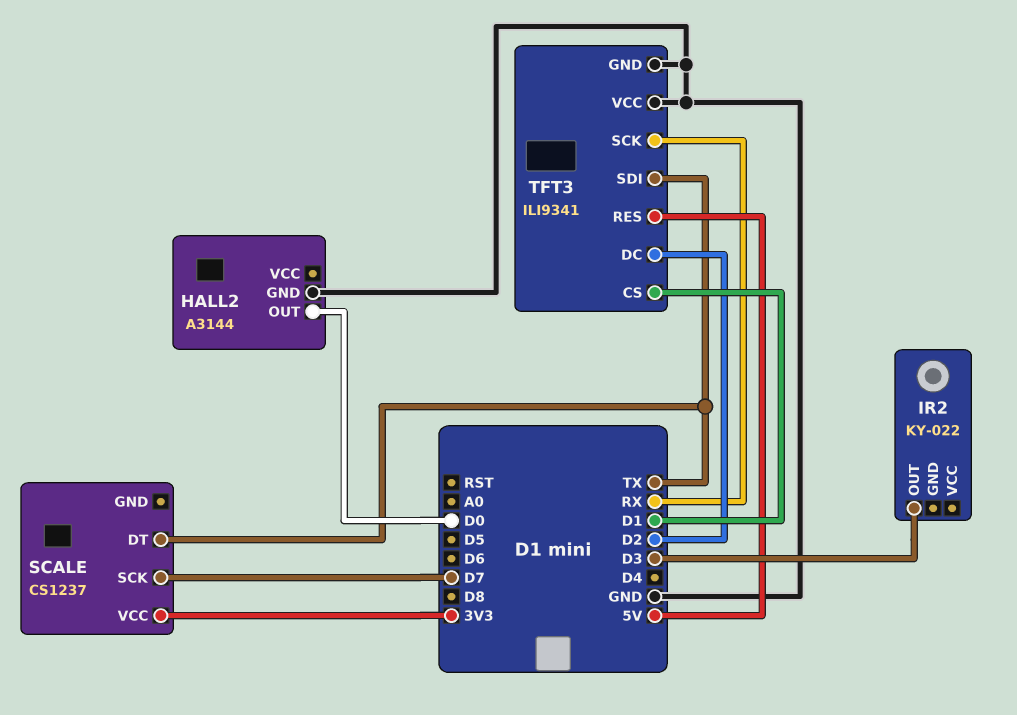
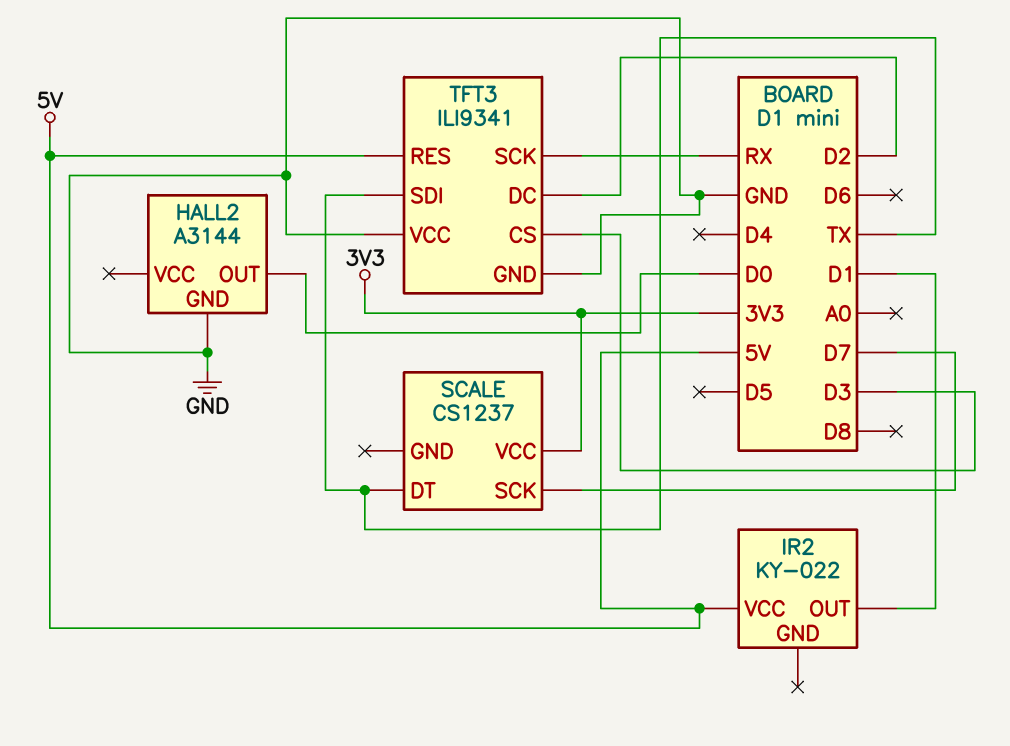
IR2 pin OUT: D3 -> D1
IR2 pin VCC: none -> 5V
TFT3 pin CS: D1 -> D3

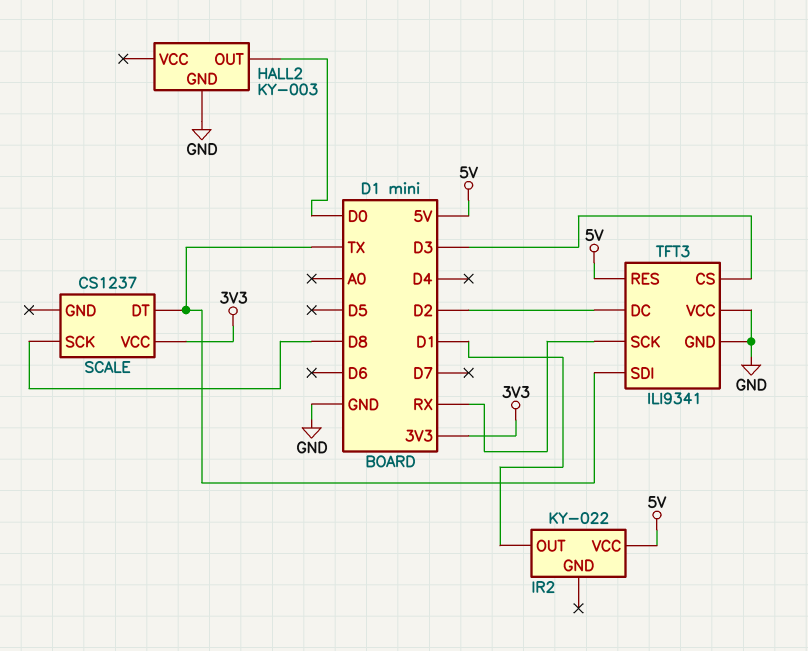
HALL2: A3144 -> KY-003
SCALE pin SCK: D7 -> D8

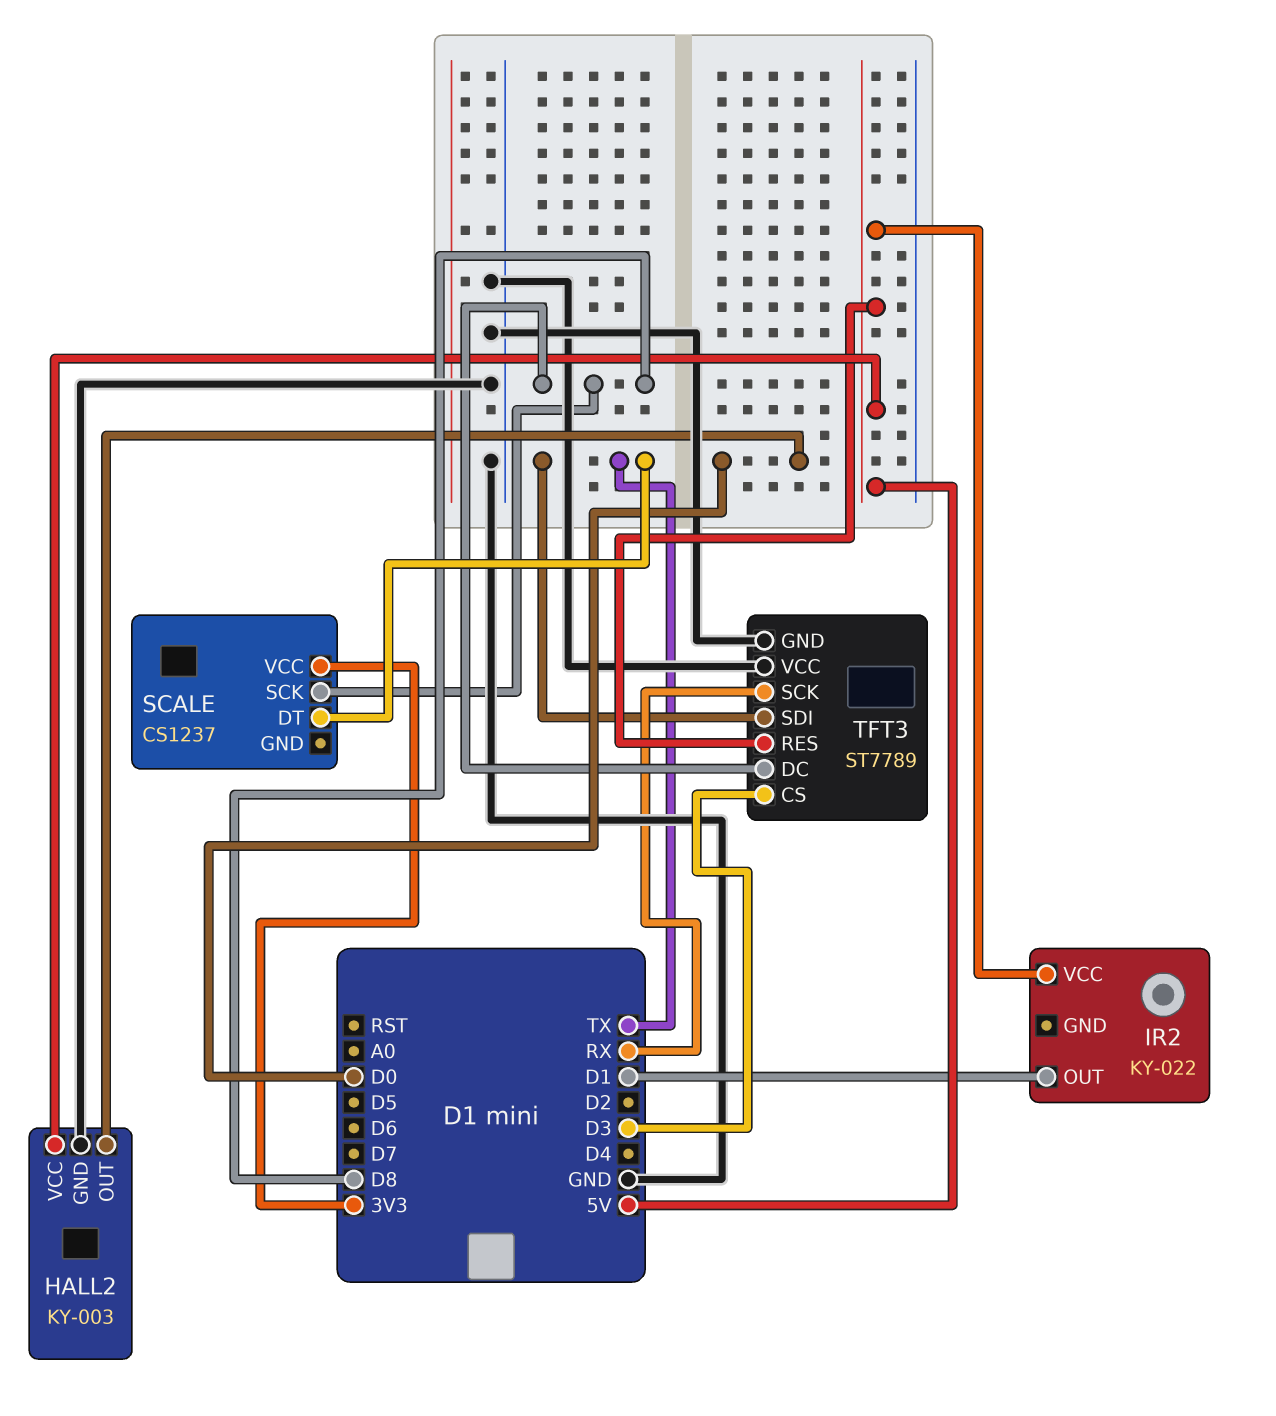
HALL2 pin VCC: none -> 5V
TFT3: ILI9341 -> ST7789
TFT3 pin DC: D2 -> D8

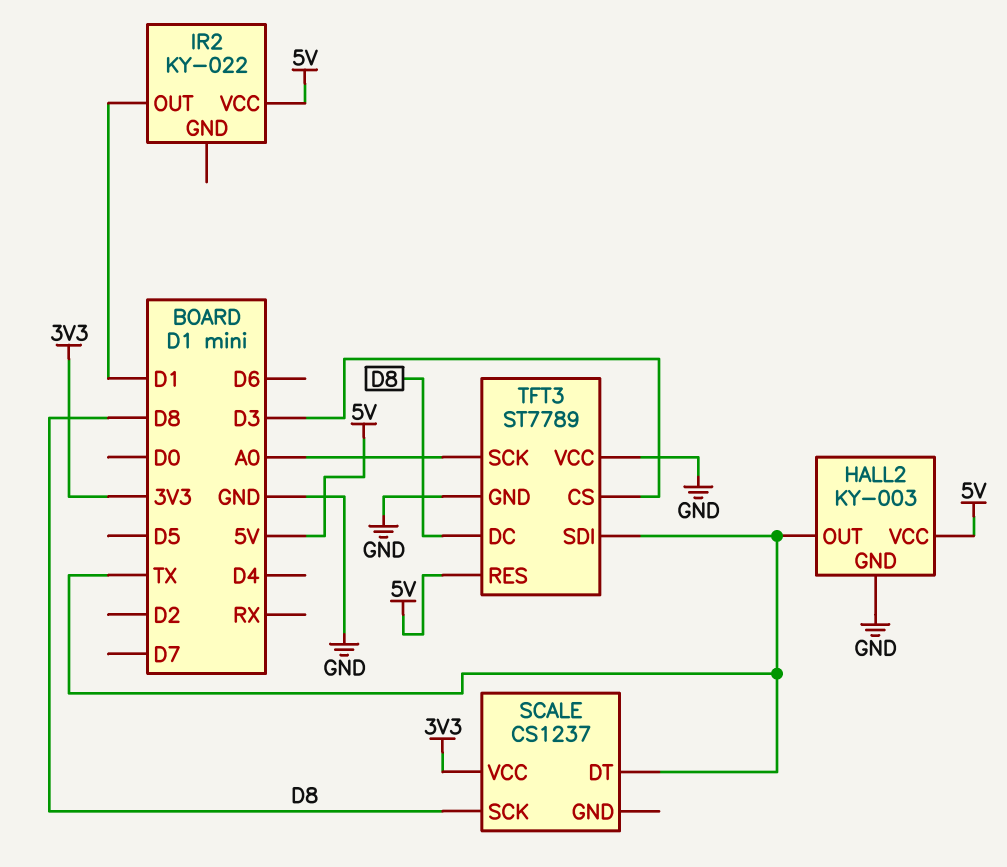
HALL2 pin OUT: D0 -> TX
TFT3 pin SCK: RX -> A0

